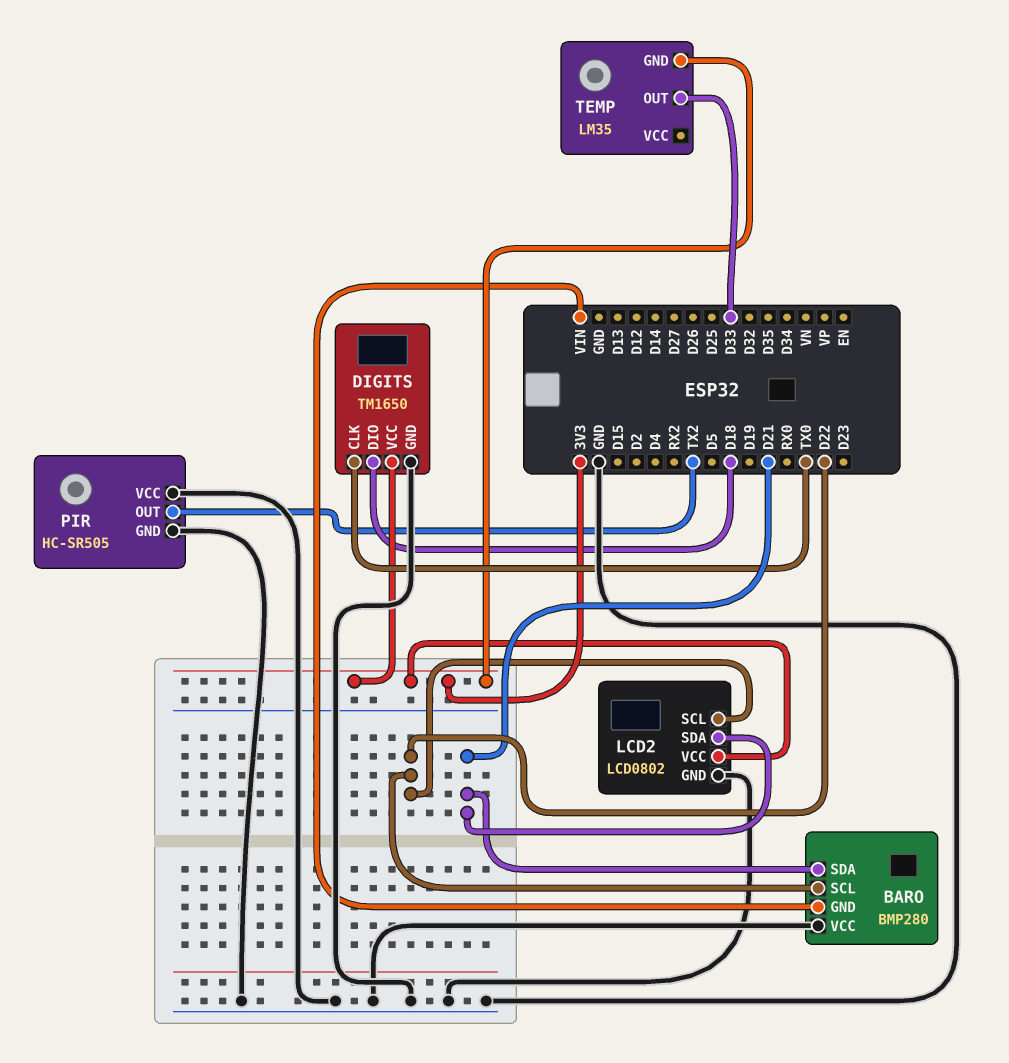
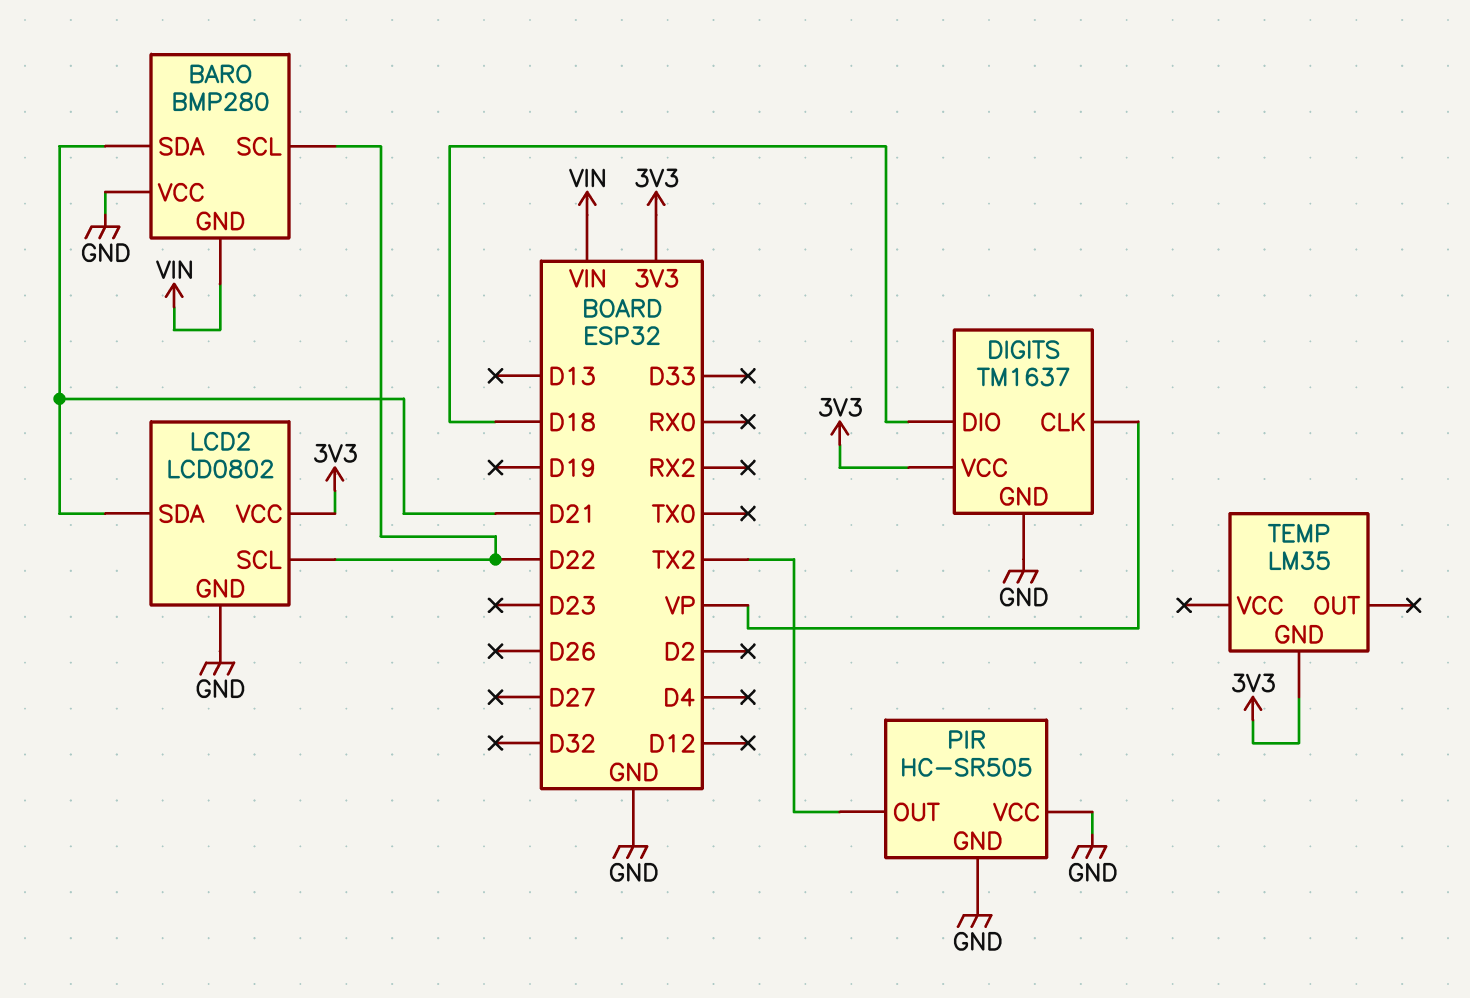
DIGITS: TM1650 -> TM1637
DIGITS pin CLK: TX0 -> VP
TEMP pin OUT: D33 -> none

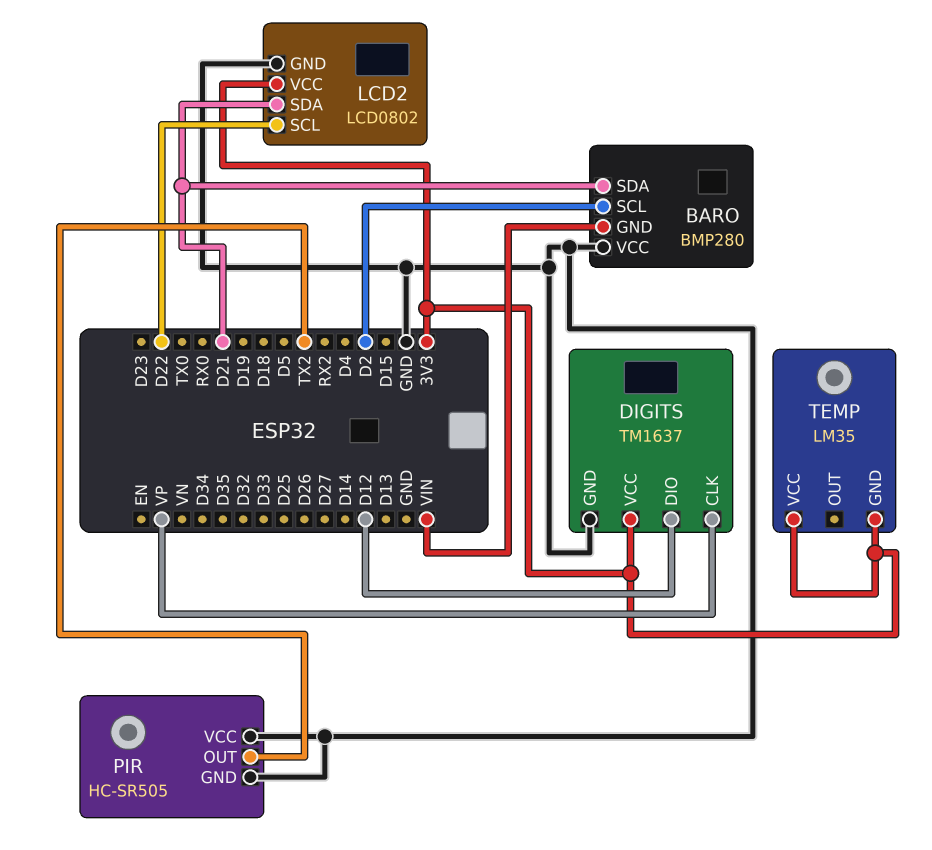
BARO pin SCL: D22 -> D2
DIGITS pin DIO: D18 -> D12
TEMP pin VCC: none -> 3V3

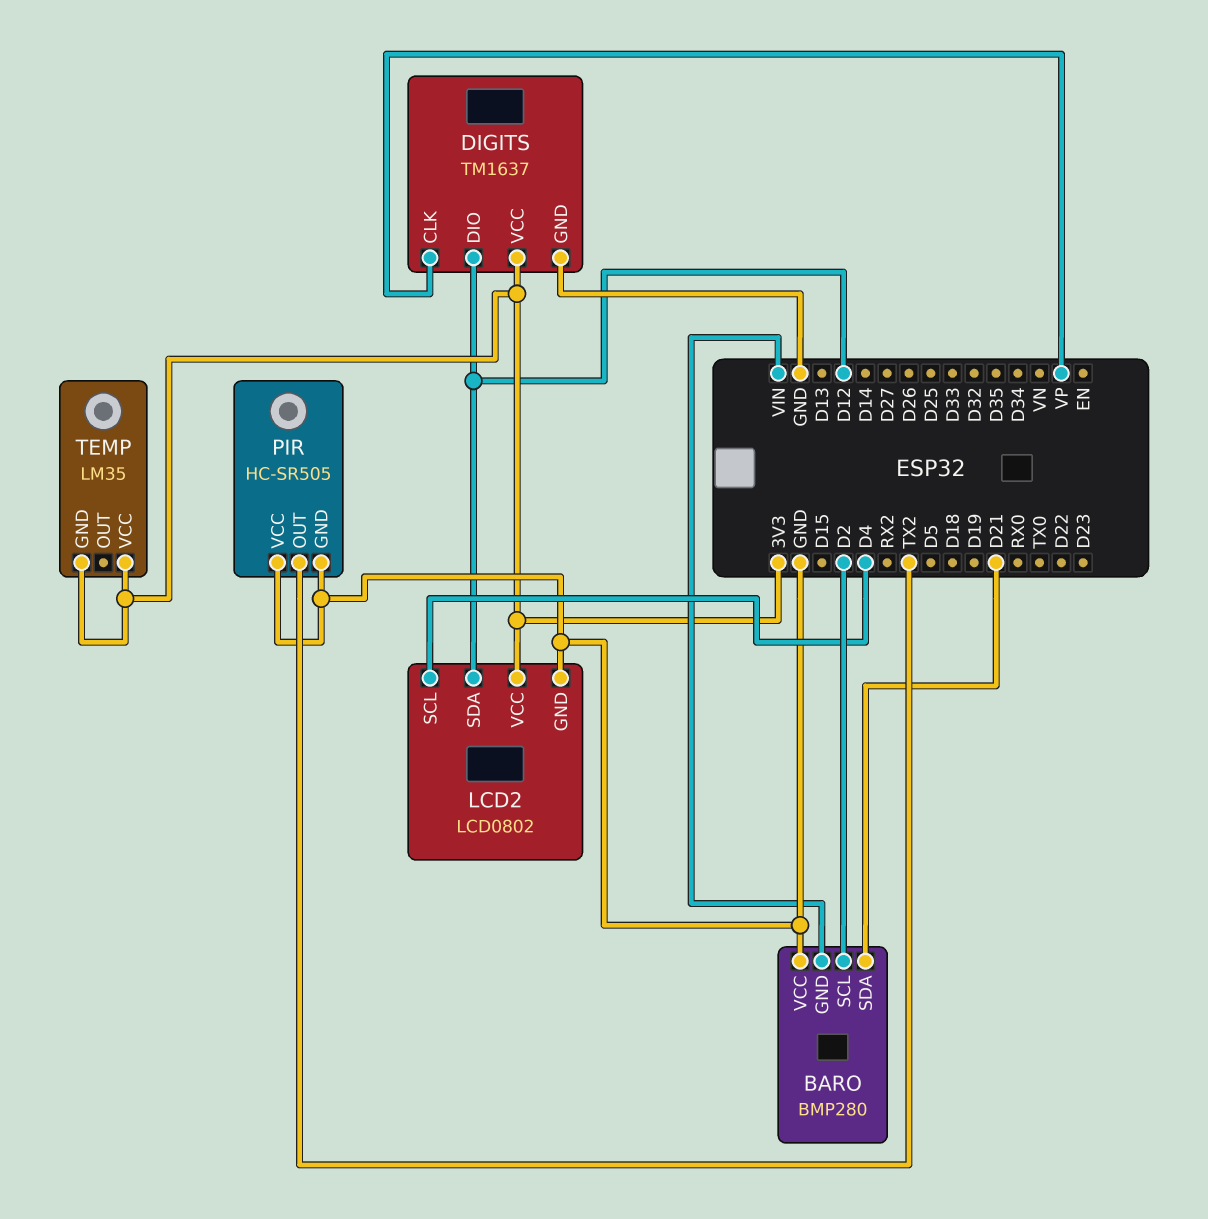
LCD2 pin SCL: D22 -> D4
LCD2 pin SDA: D21 -> D12

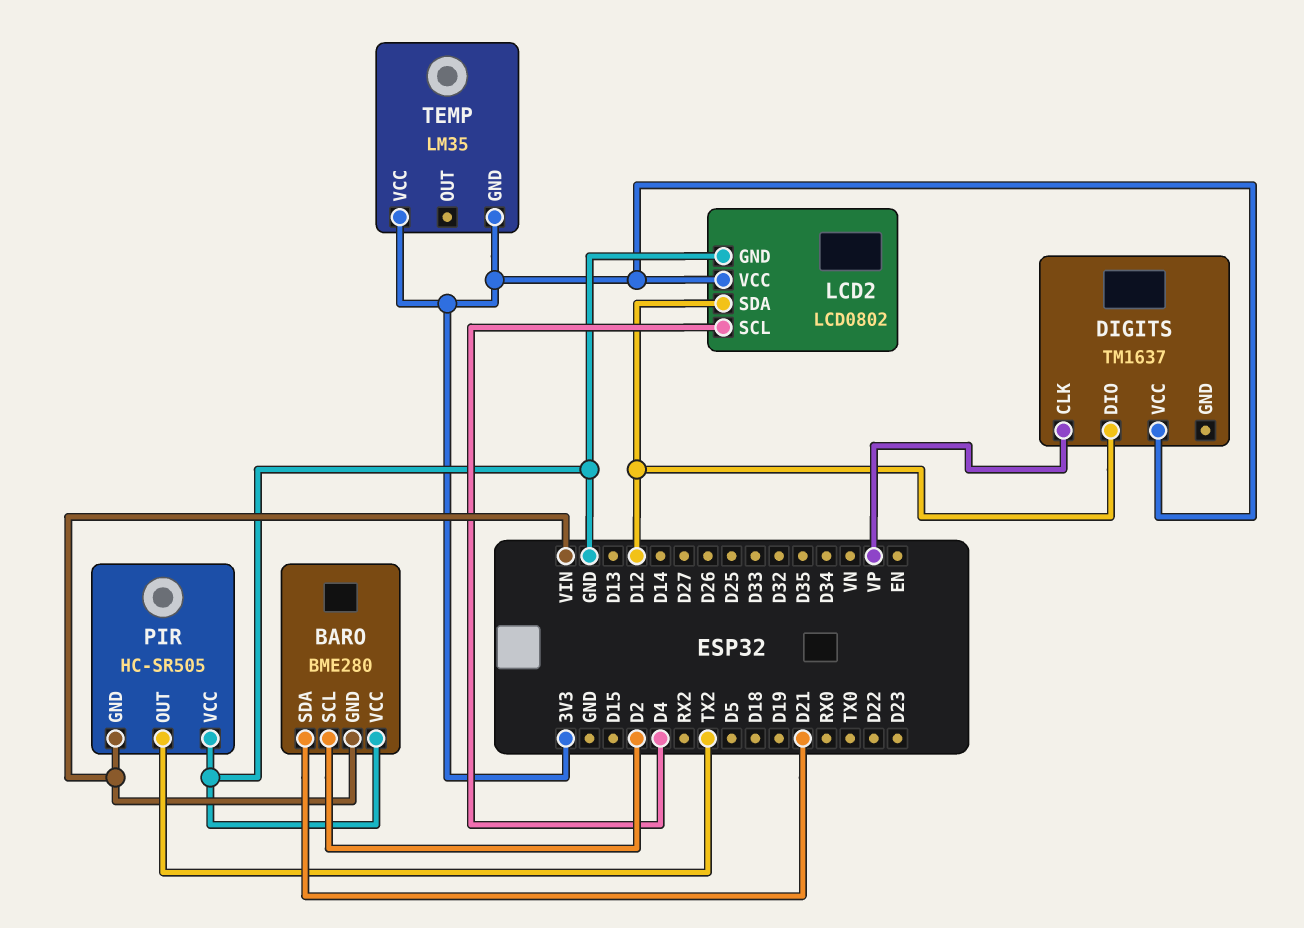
BARO: BMP280 -> BME280
DIGITS pin GND: GND -> none
PIR pin GND: GND -> VIN

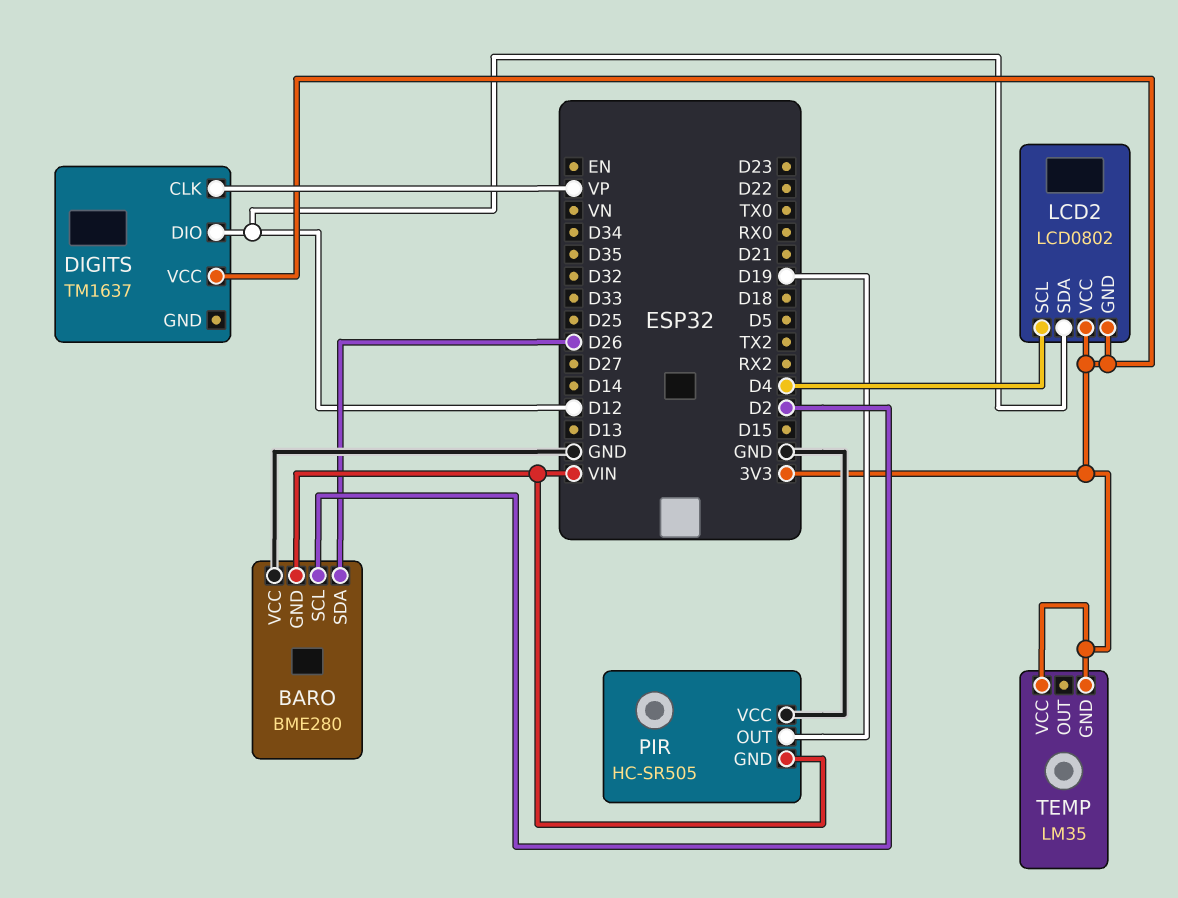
BARO pin SDA: D21 -> D26
LCD2 pin GND: GND -> 3V3
PIR pin OUT: TX2 -> D19

